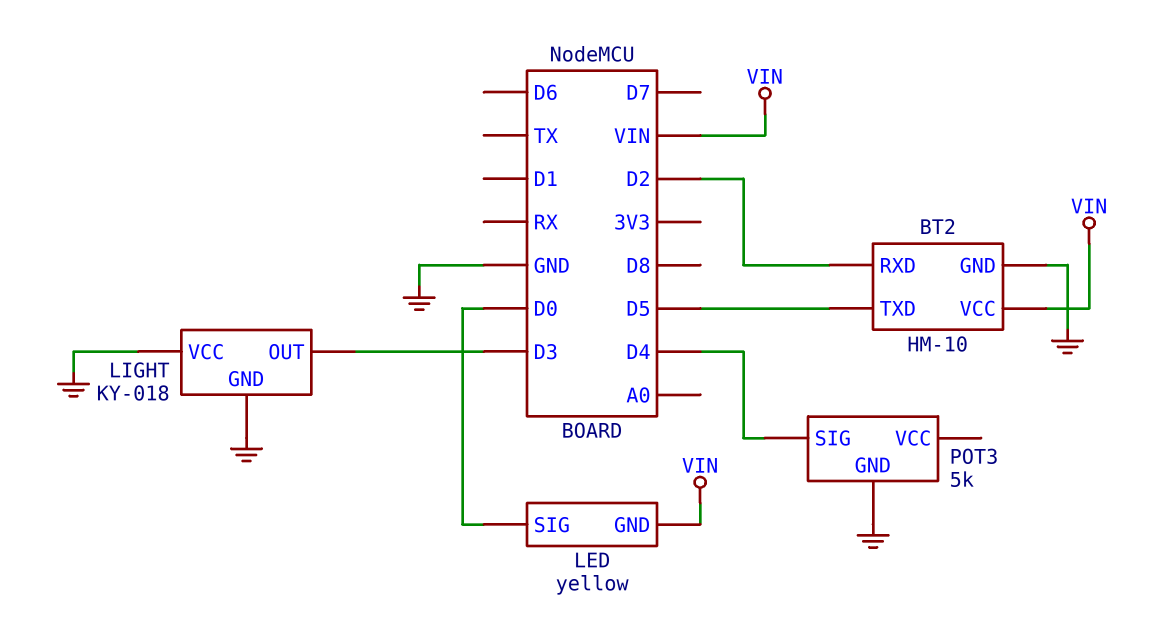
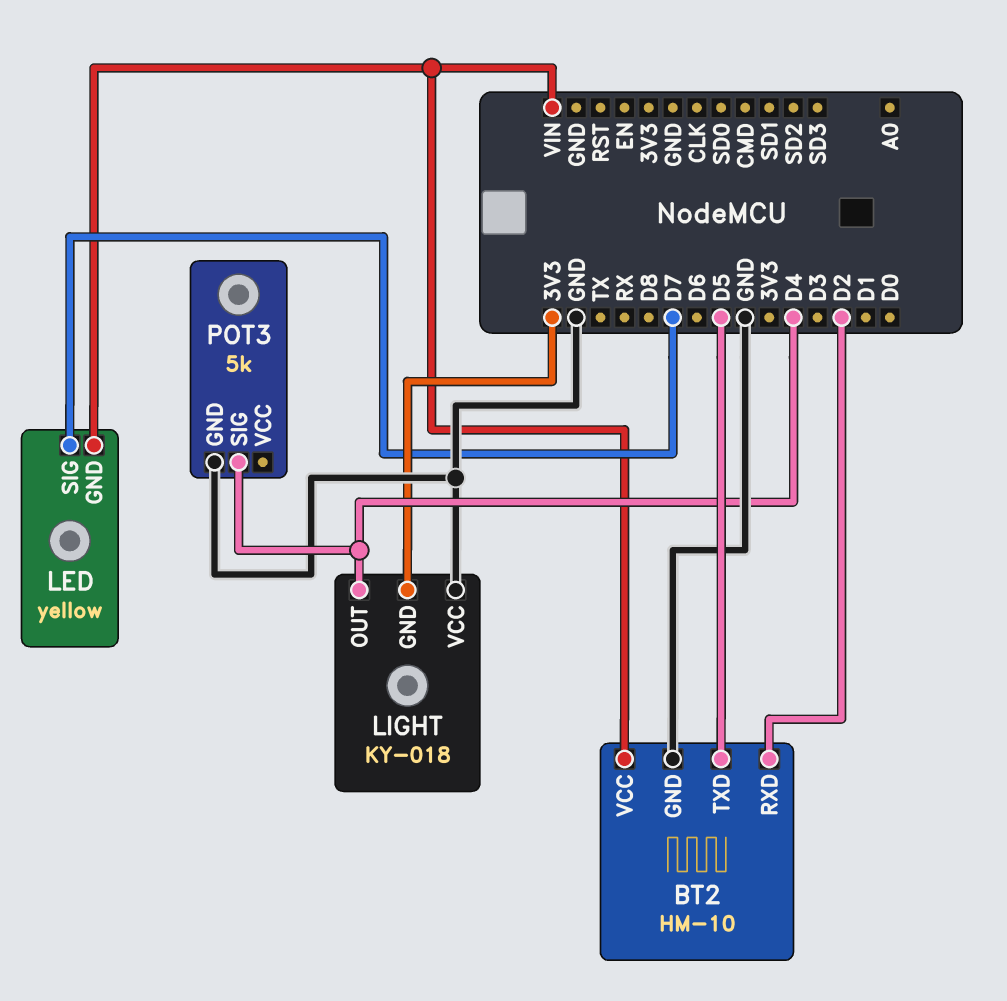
LED pin SIG: D0 -> D7
LIGHT pin GND: GND -> 3V3
LIGHT pin OUT: D3 -> D4

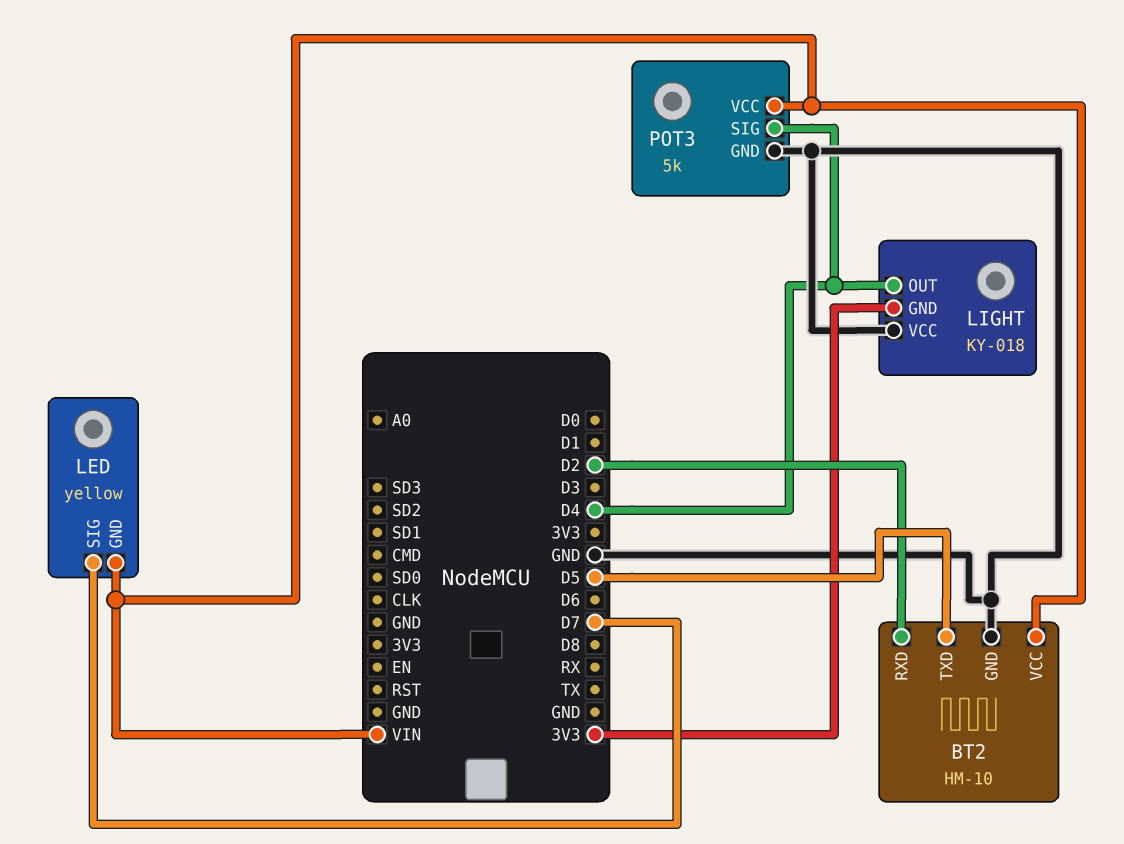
POT3 pin VCC: none -> VIN

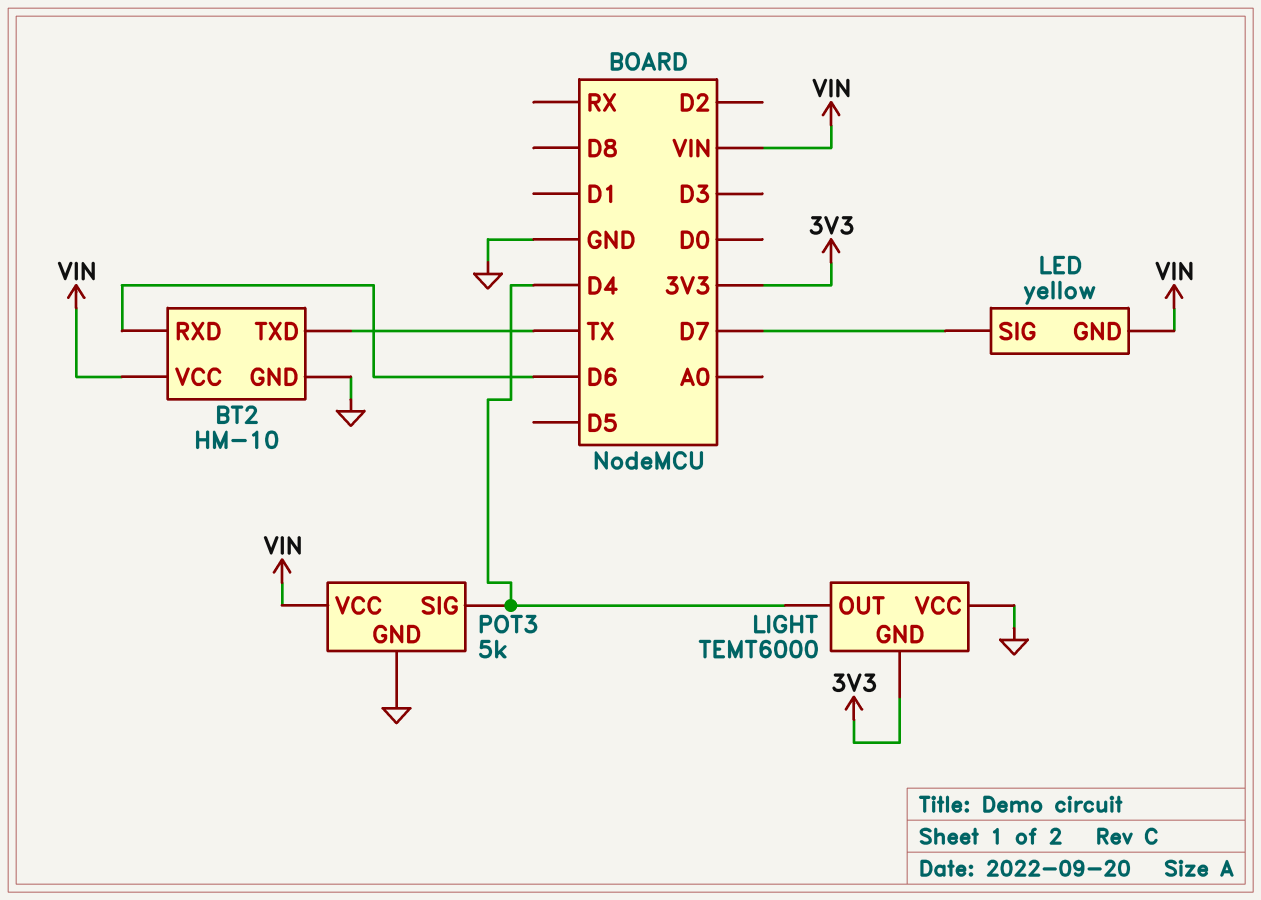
BT2 pin RXD: D2 -> D6
BT2 pin TXD: D5 -> TX
LIGHT: KY-018 -> TEMT6000

